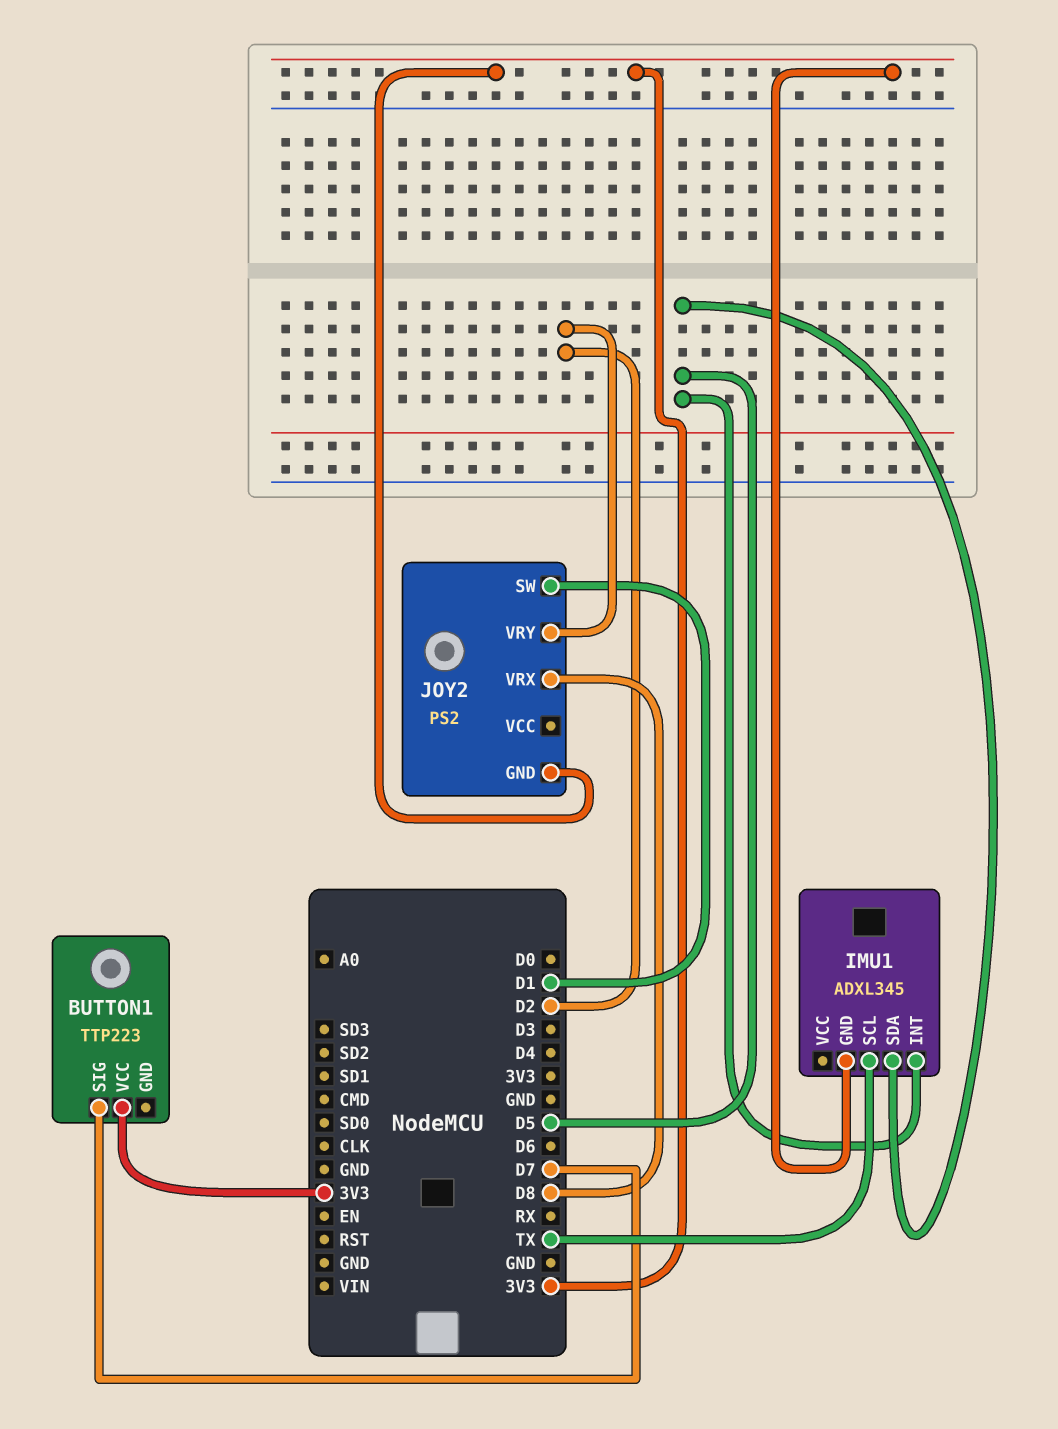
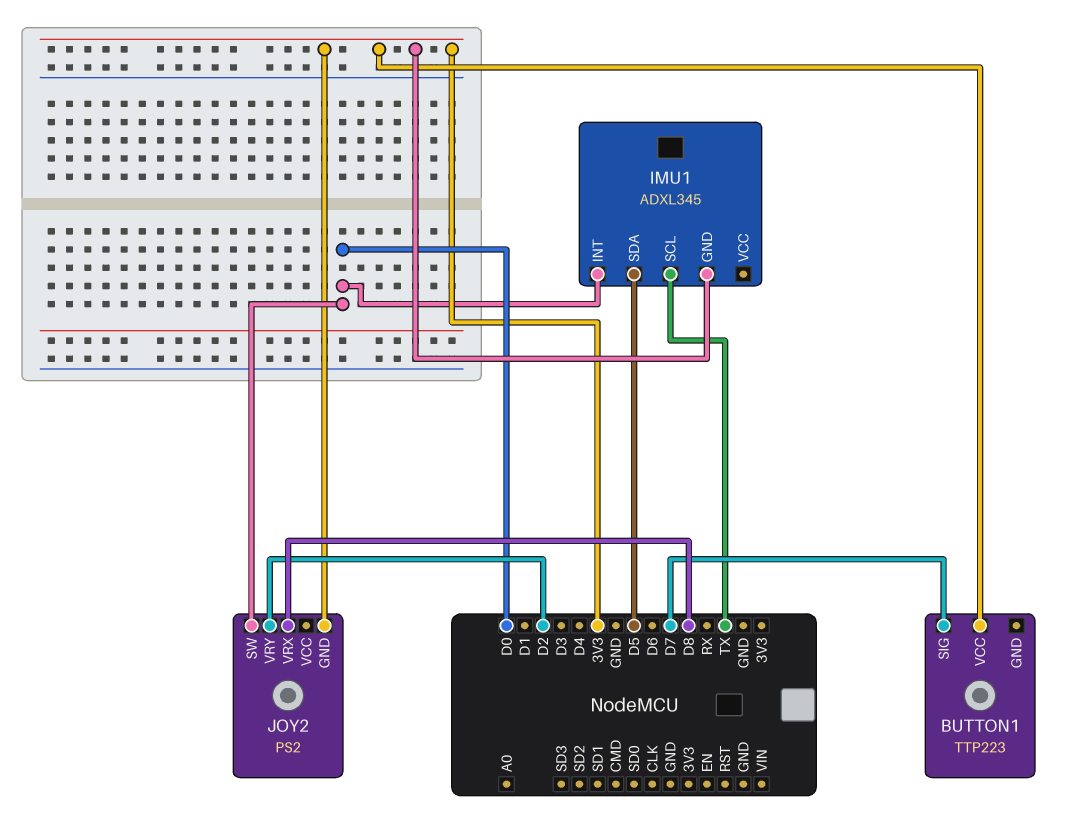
IMU1 pin INT: D5 -> D0
JOY2 pin SW: D1 -> D0

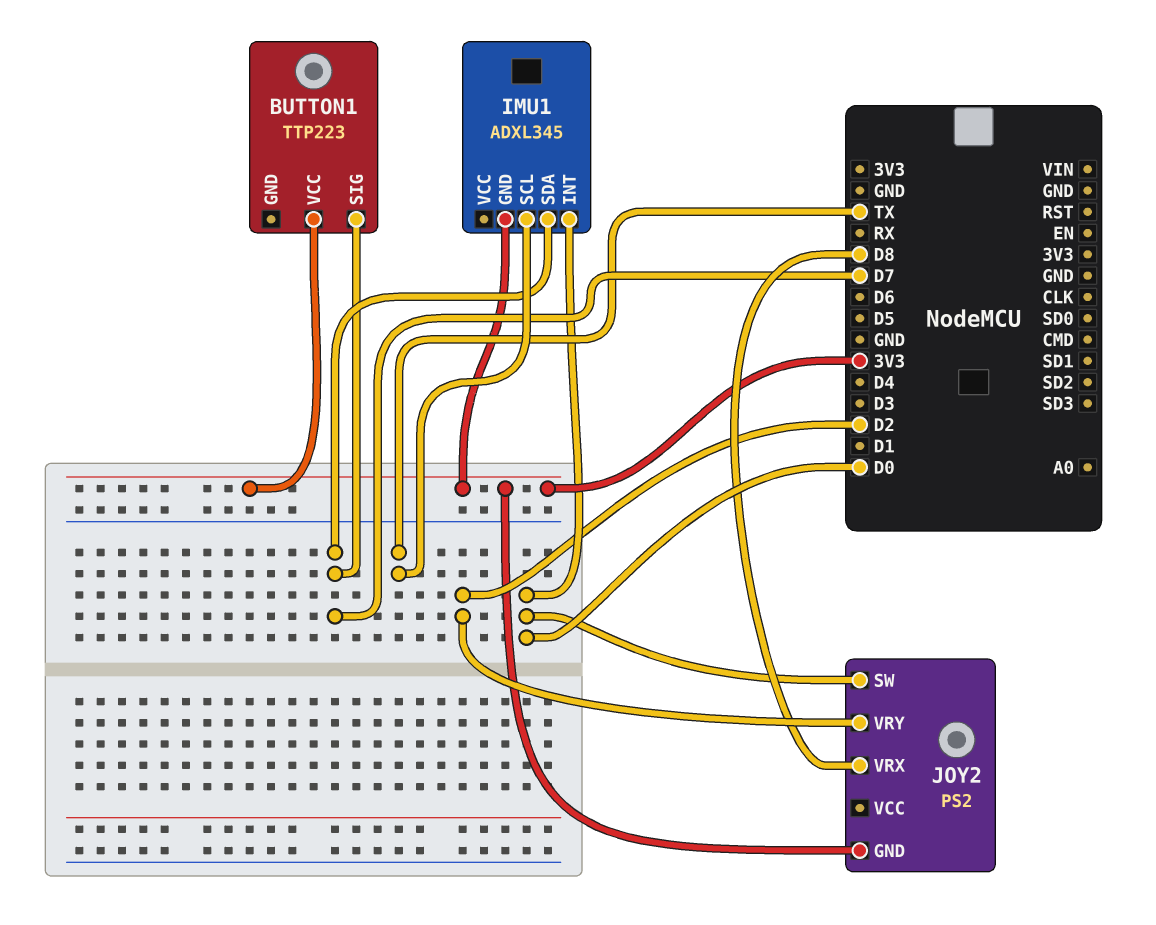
IMU1 pin SDA: D5 -> D7

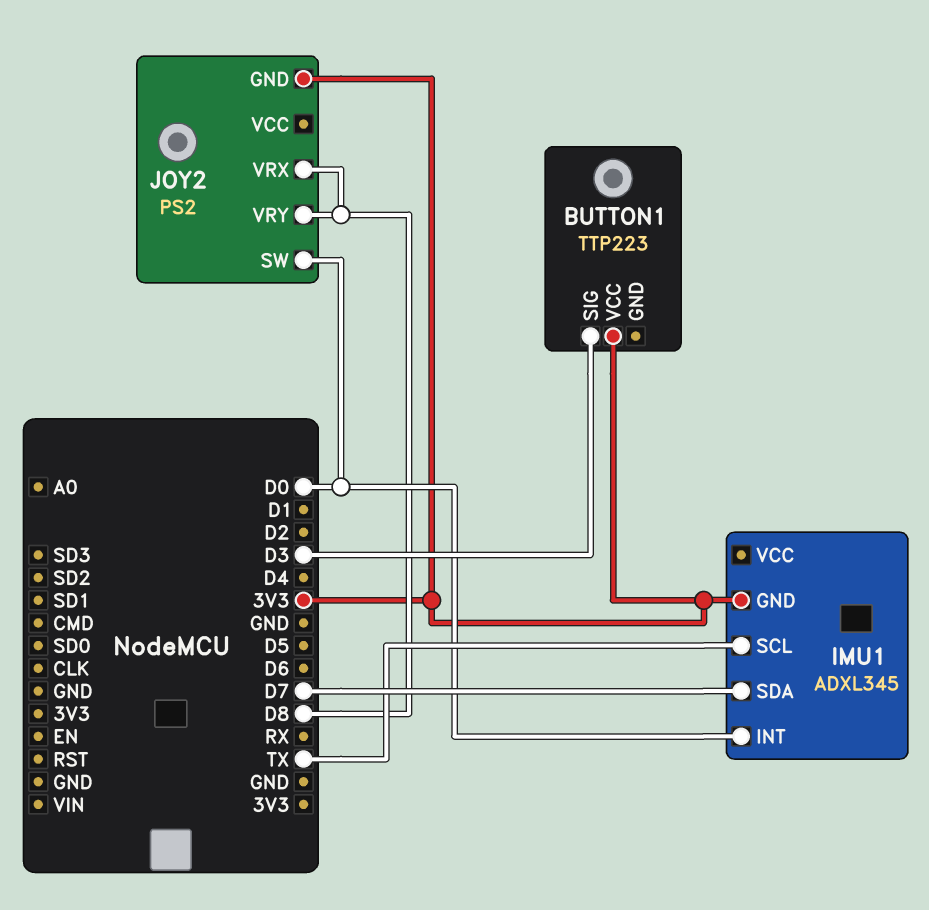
BUTTON1 pin SIG: D7 -> D3
JOY2 pin VRY: D2 -> D8

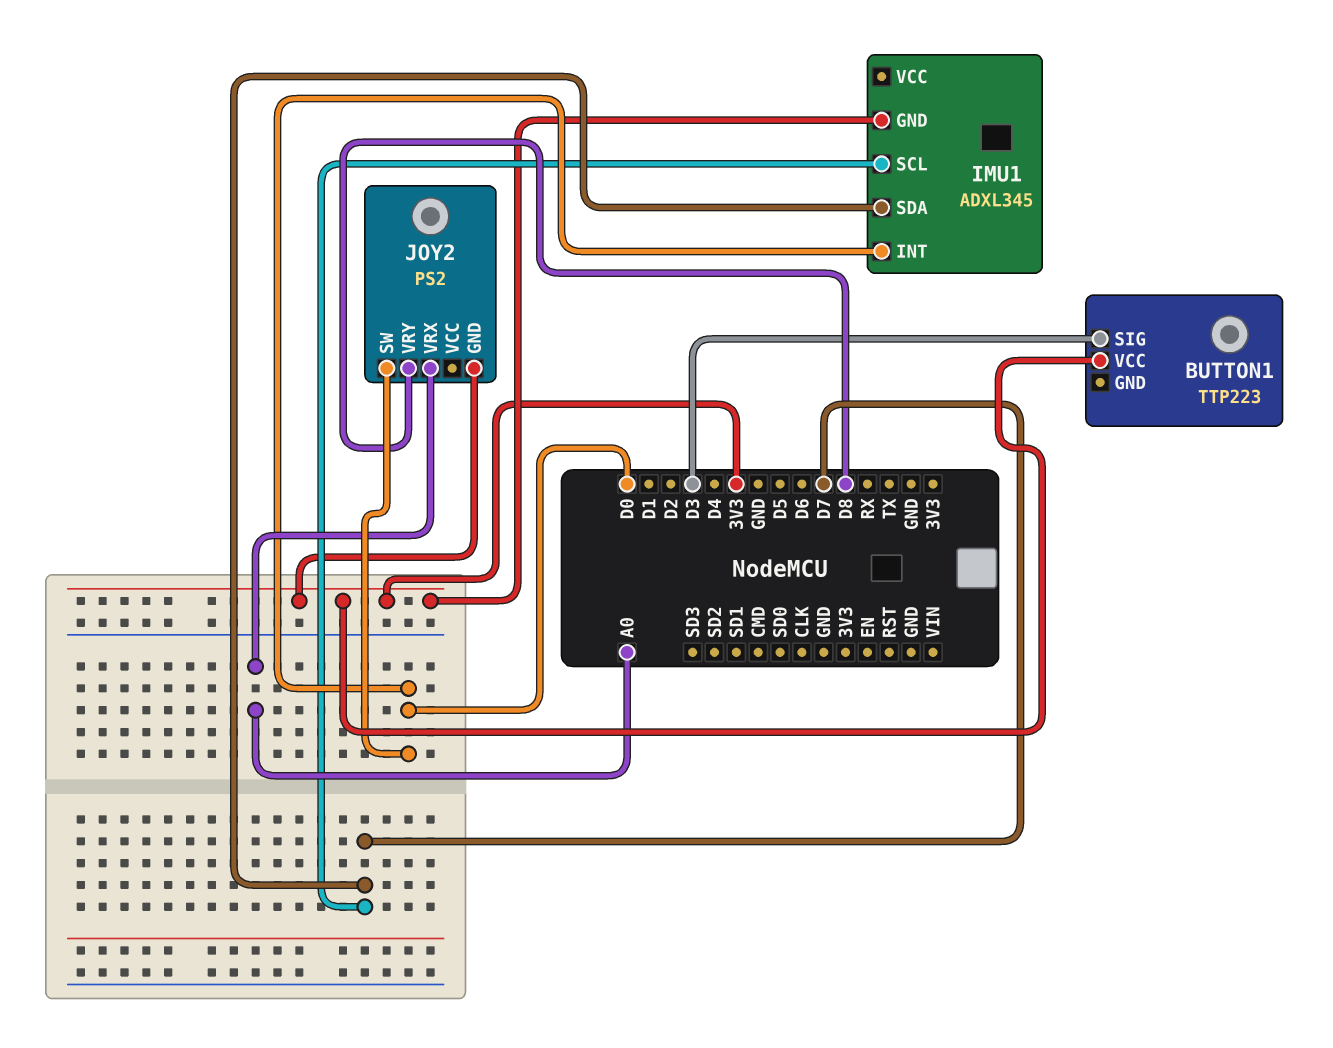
IMU1 pin SCL: TX -> D7
JOY2 pin VRX: D8 -> A0

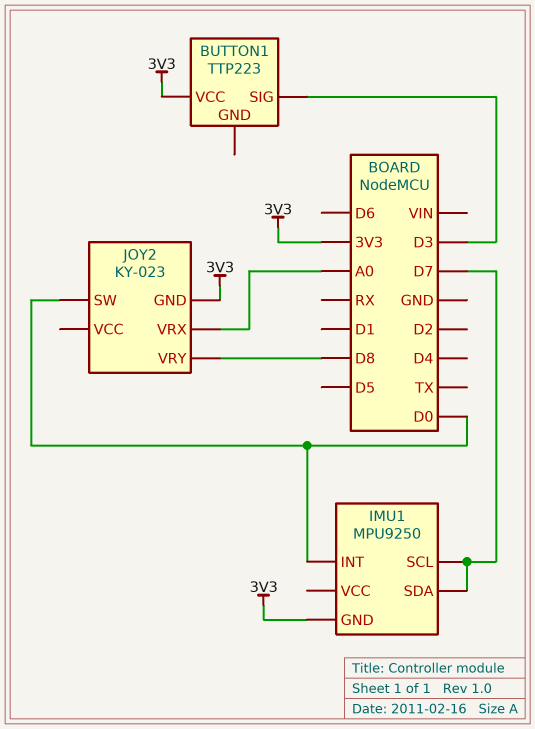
IMU1: ADXL345 -> MPU9250
JOY2: PS2 -> KY-023

